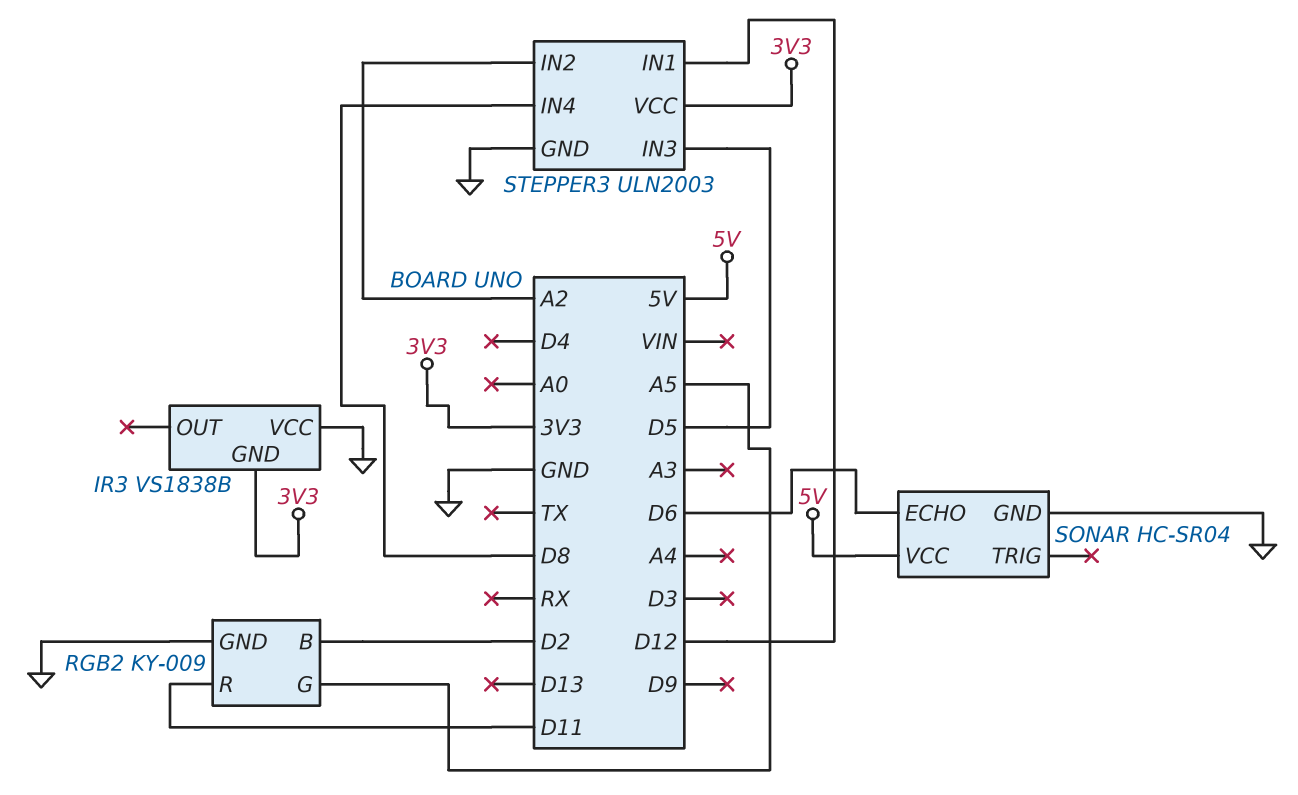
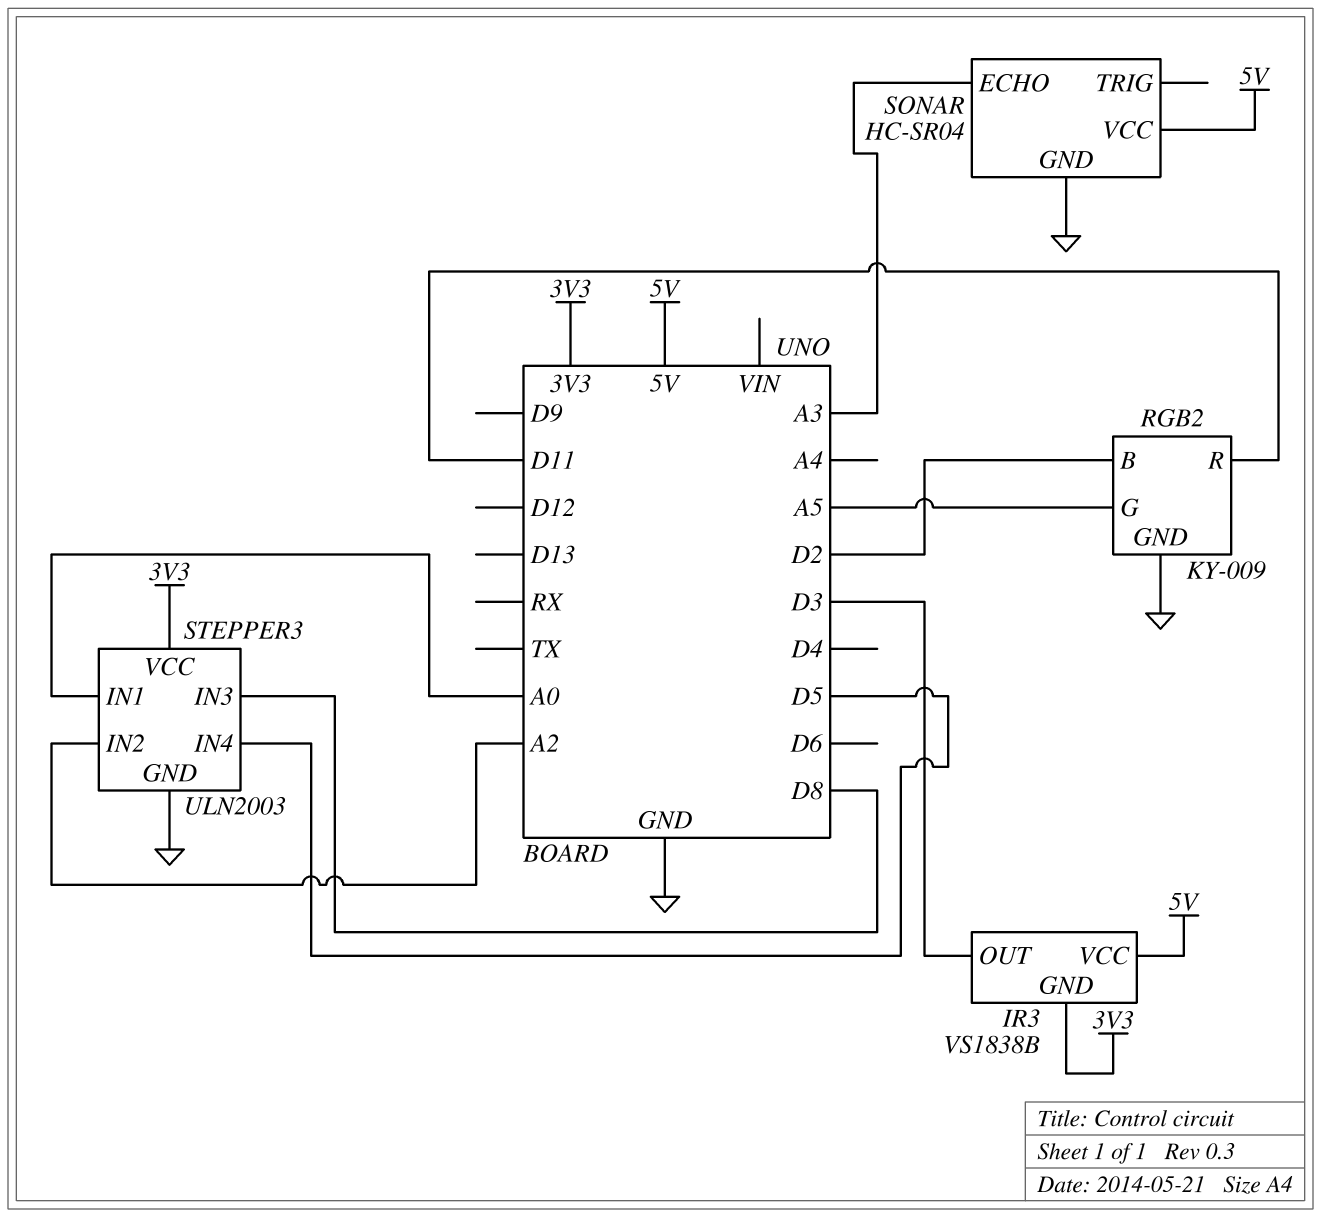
IR3 pin OUT: none -> D3
IR3 pin VCC: GND -> 5V
SONAR pin ECHO: D6 -> A3
STEPPER3 pin IN1: D12 -> A0
STEPPER3 pin IN3: D5 -> D8
STEPPER3 pin IN4: D8 -> D5

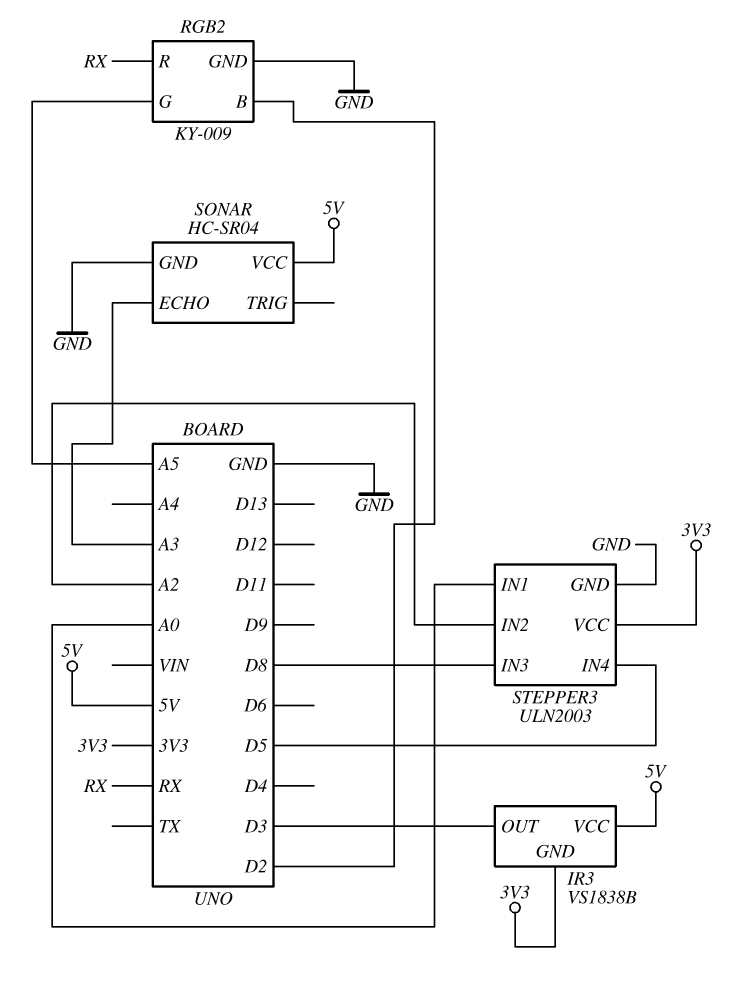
RGB2 pin R: D11 -> RX

